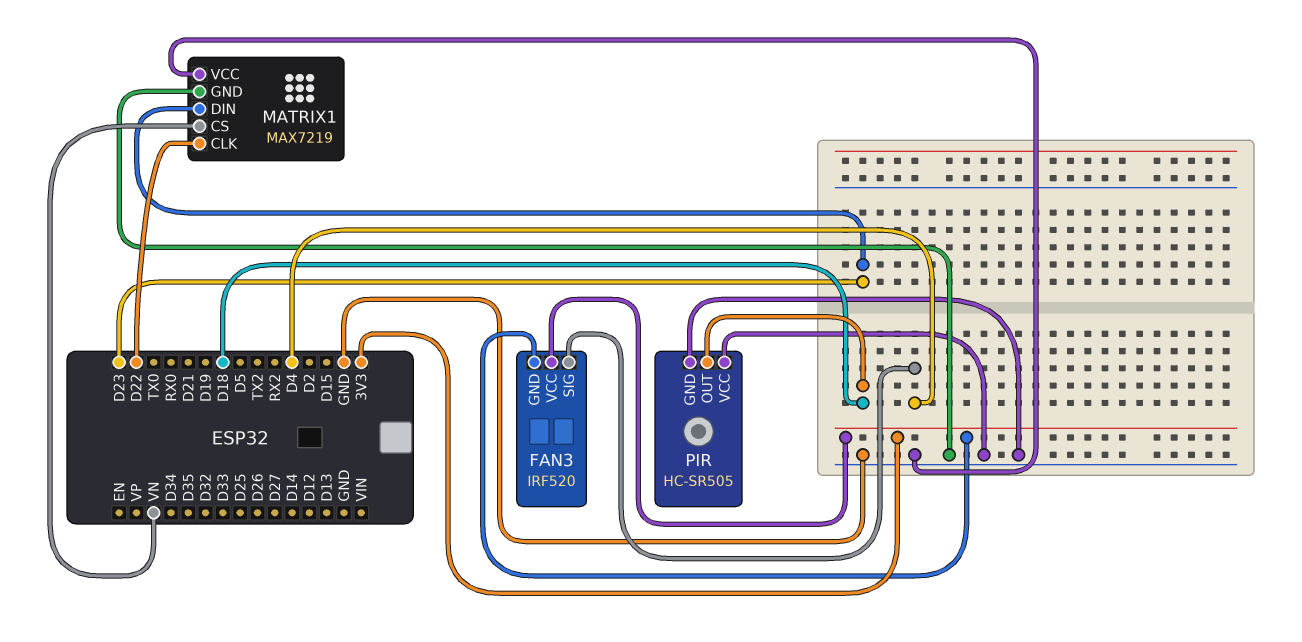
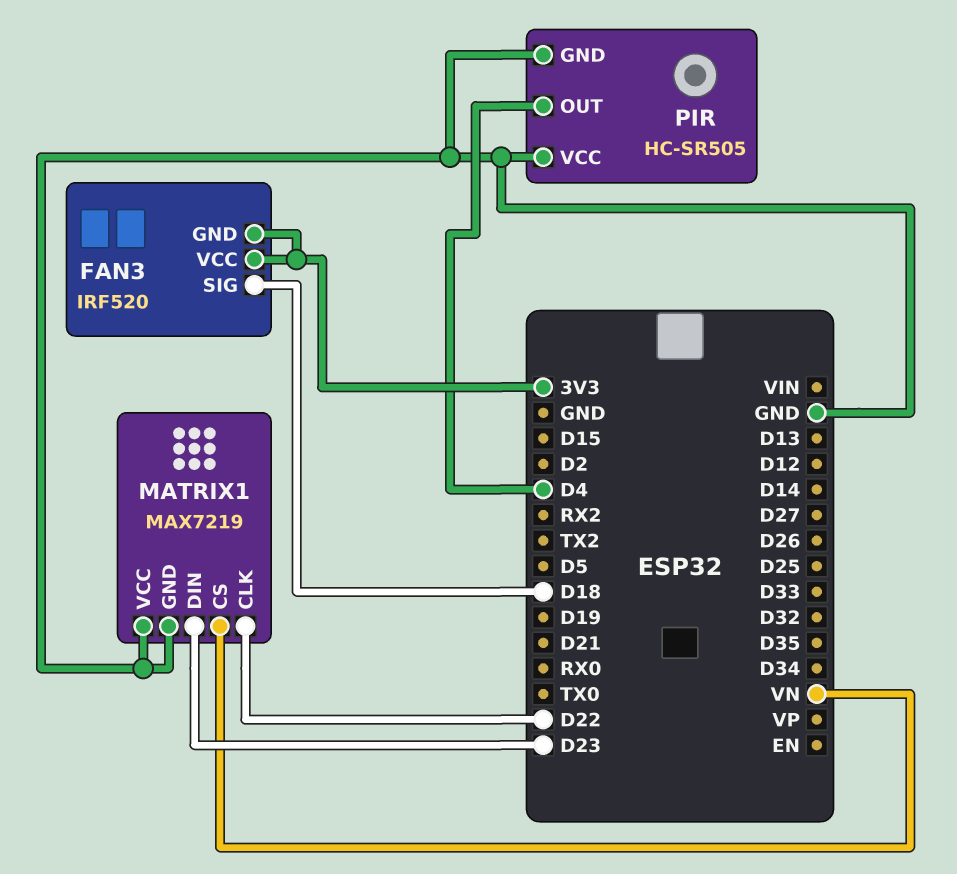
FAN3 pin SIG: D4 -> D18
PIR pin OUT: D18 -> D4

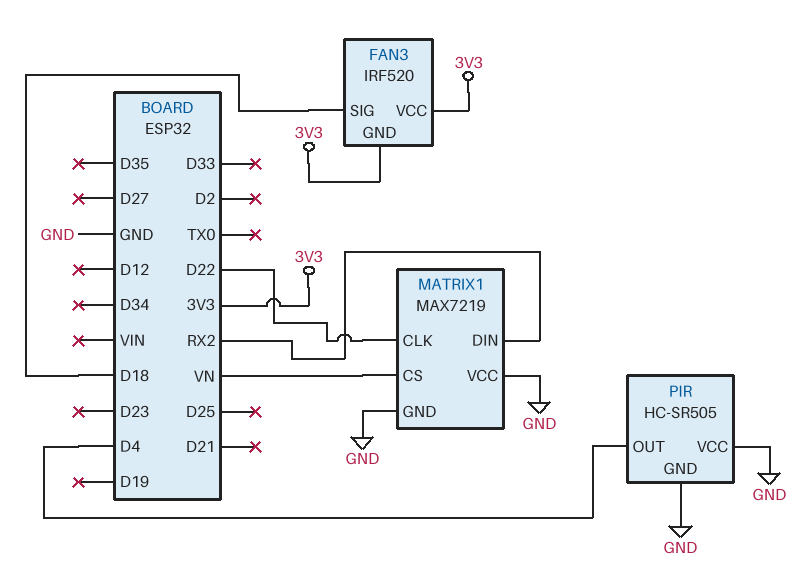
MATRIX1 pin DIN: D23 -> RX2

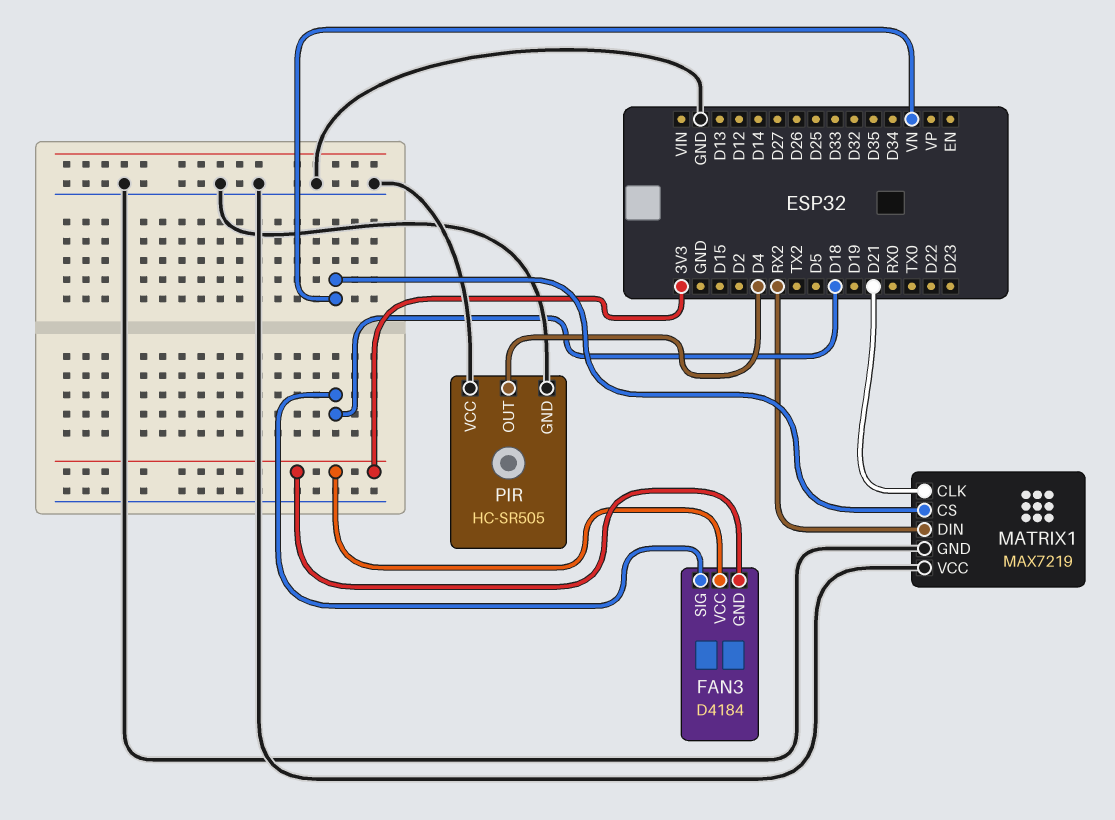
FAN3: IRF520 -> D4184
MATRIX1 pin CLK: D22 -> D21

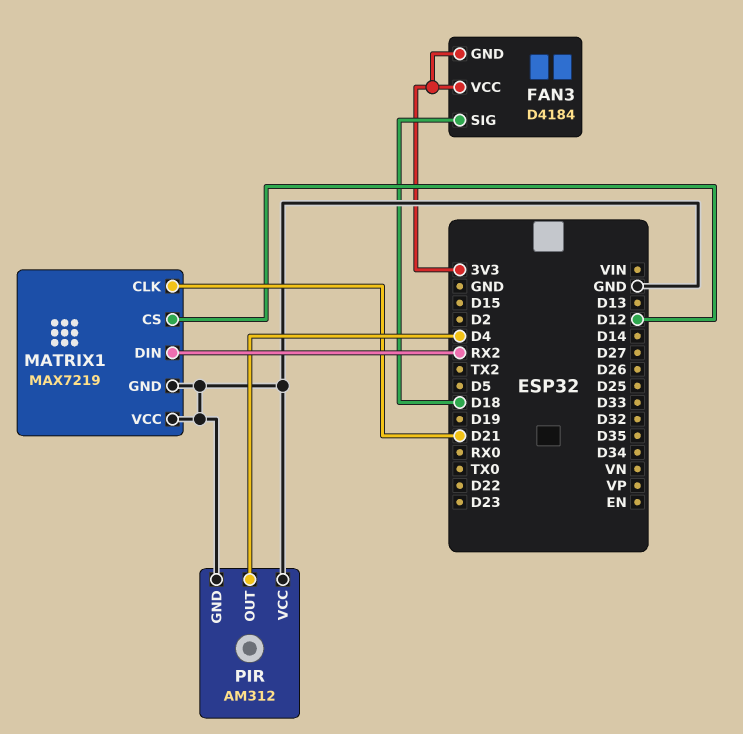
MATRIX1 pin CS: VN -> D12
PIR: HC-SR505 -> AM312

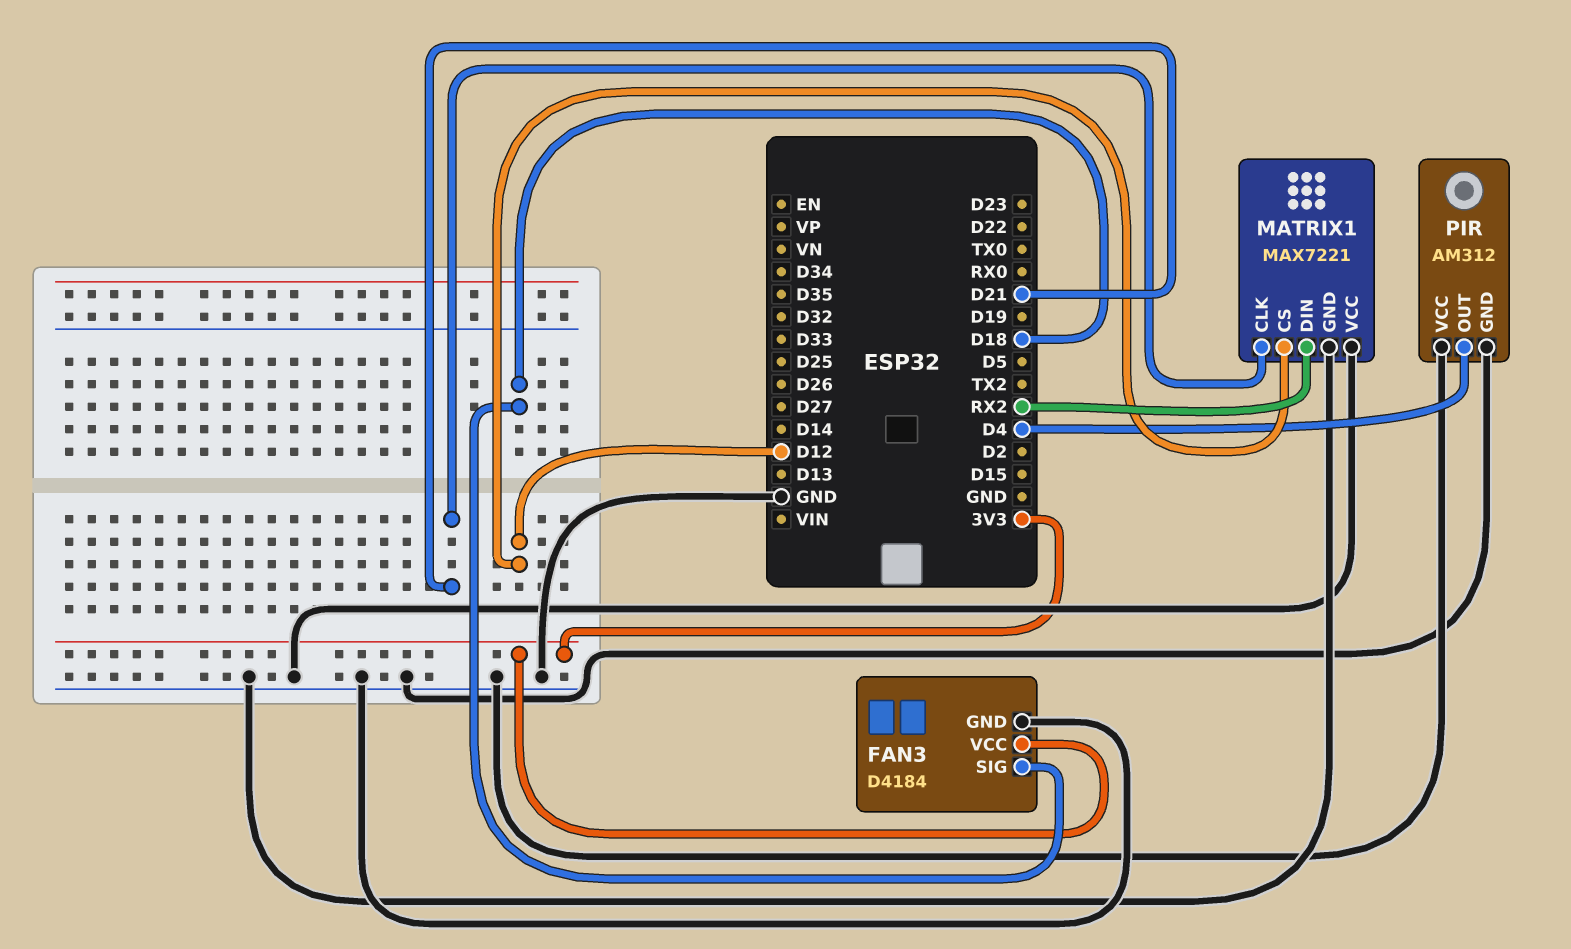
FAN3 pin GND: 3V3 -> GND
MATRIX1: MAX7219 -> MAX7221

